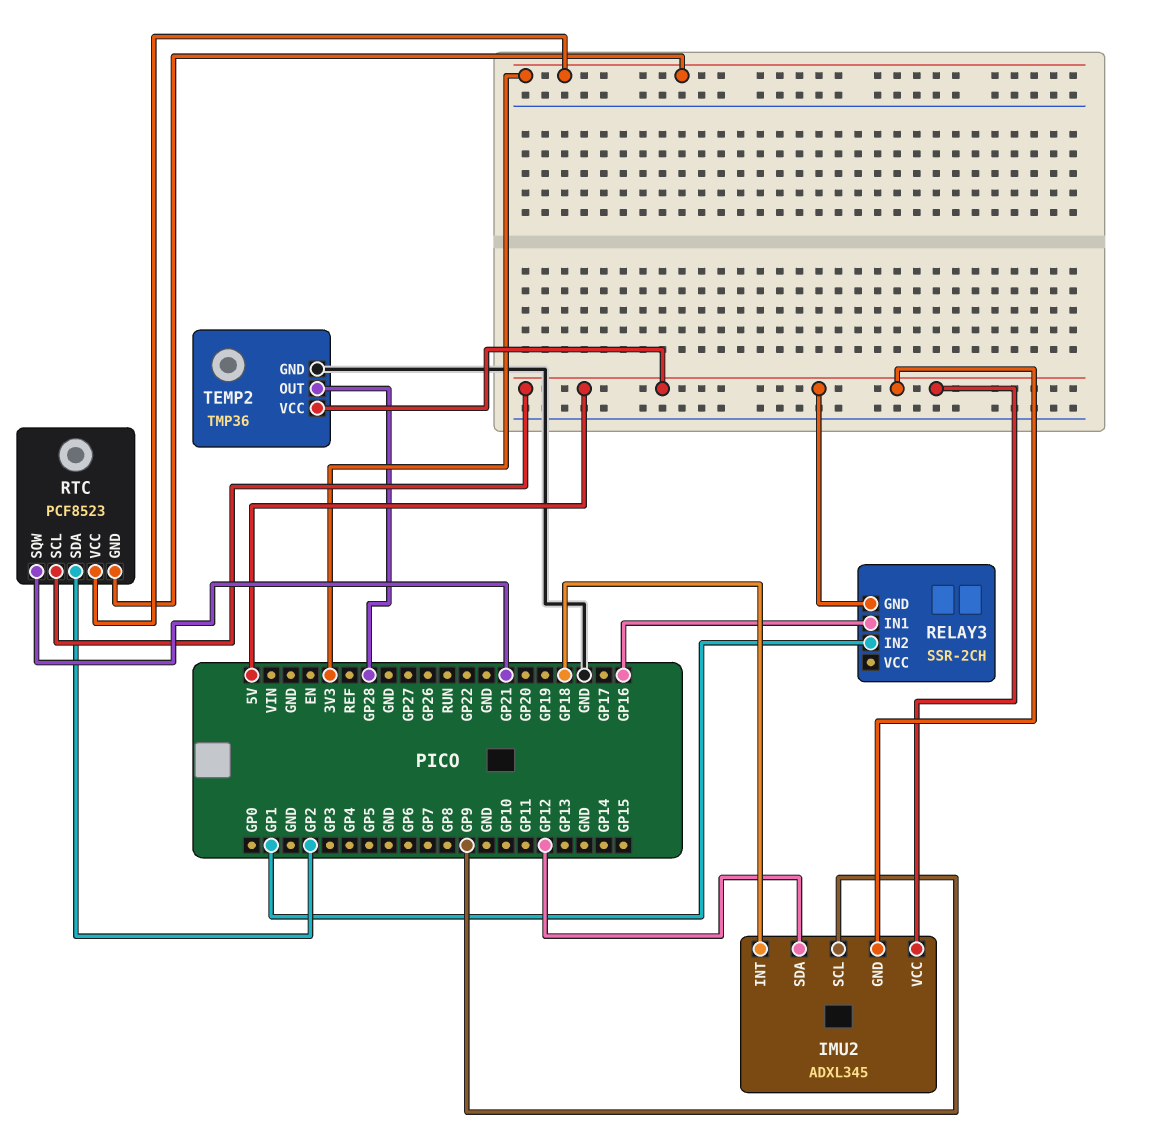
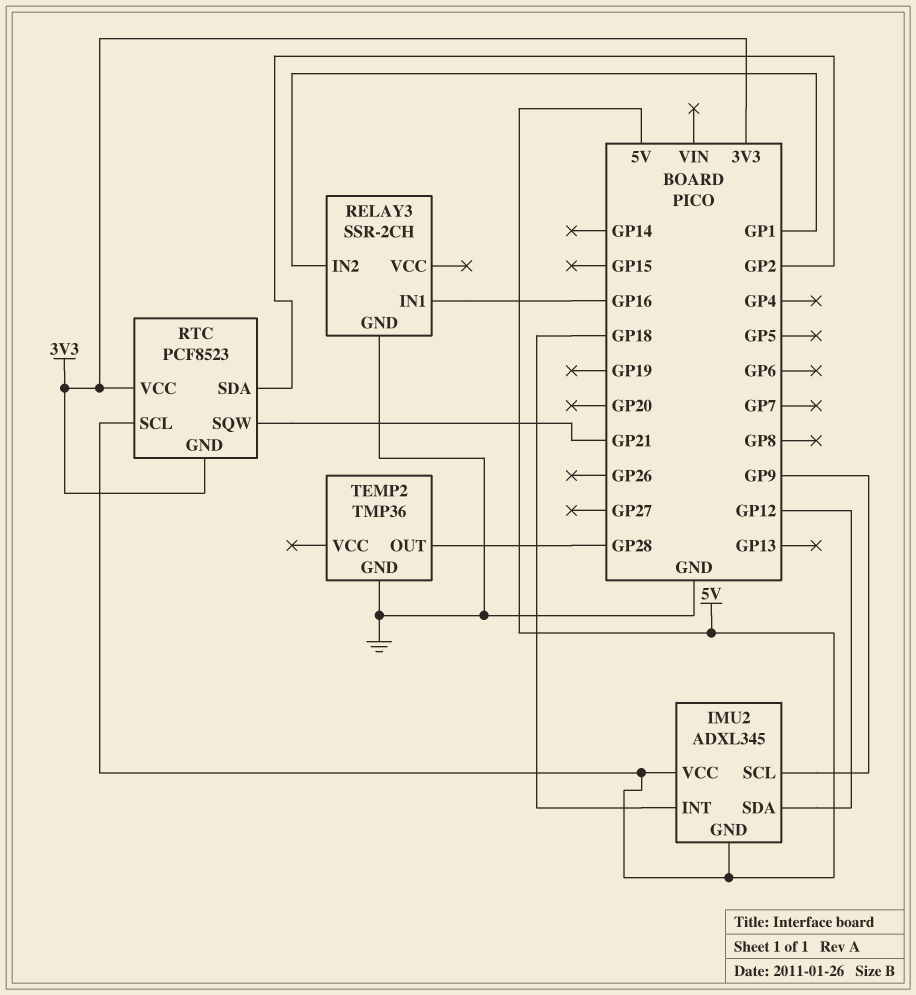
RELAY3 pin GND: 5V -> GND
TEMP2 pin VCC: 5V -> none

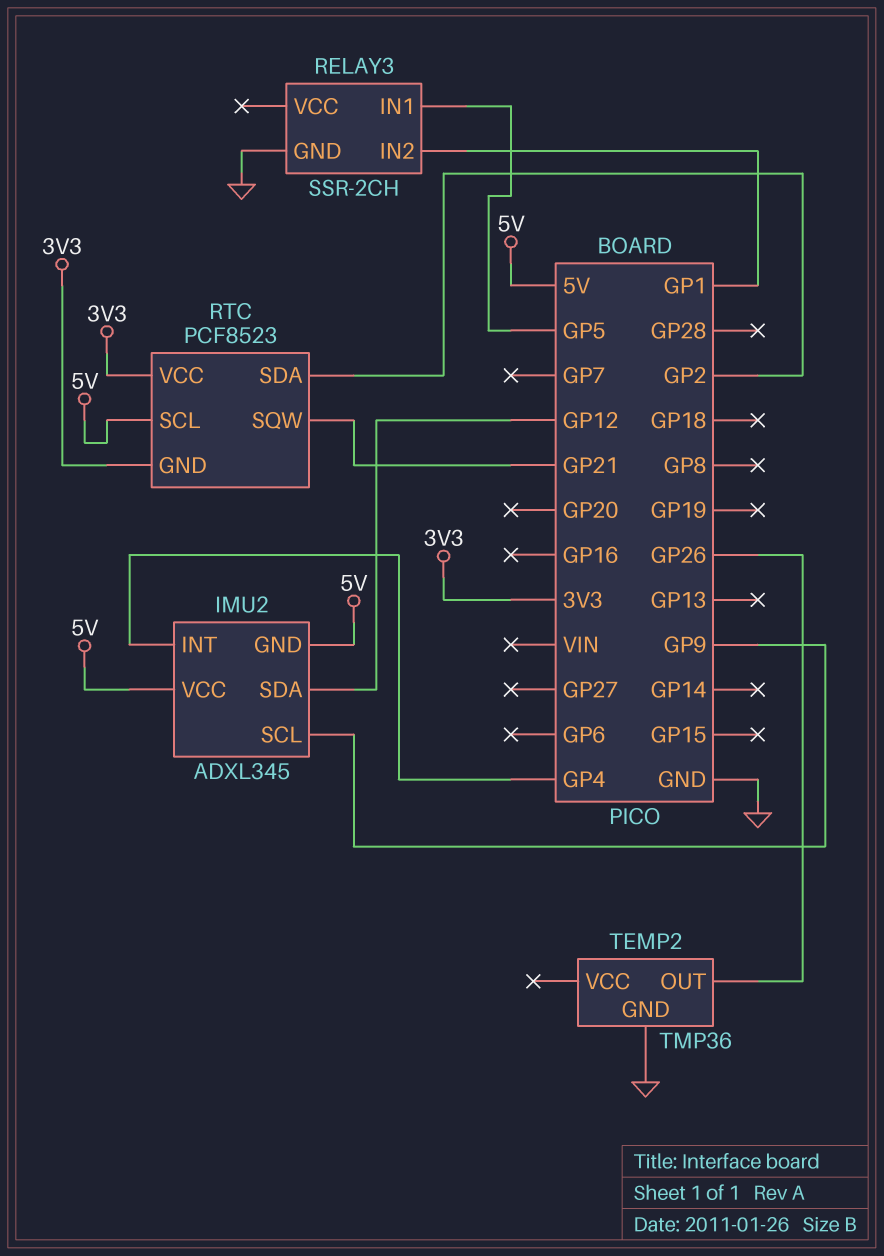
IMU2 pin INT: GP18 -> GP4
RELAY3 pin IN1: GP16 -> GP5
TEMP2 pin OUT: GP28 -> GP26

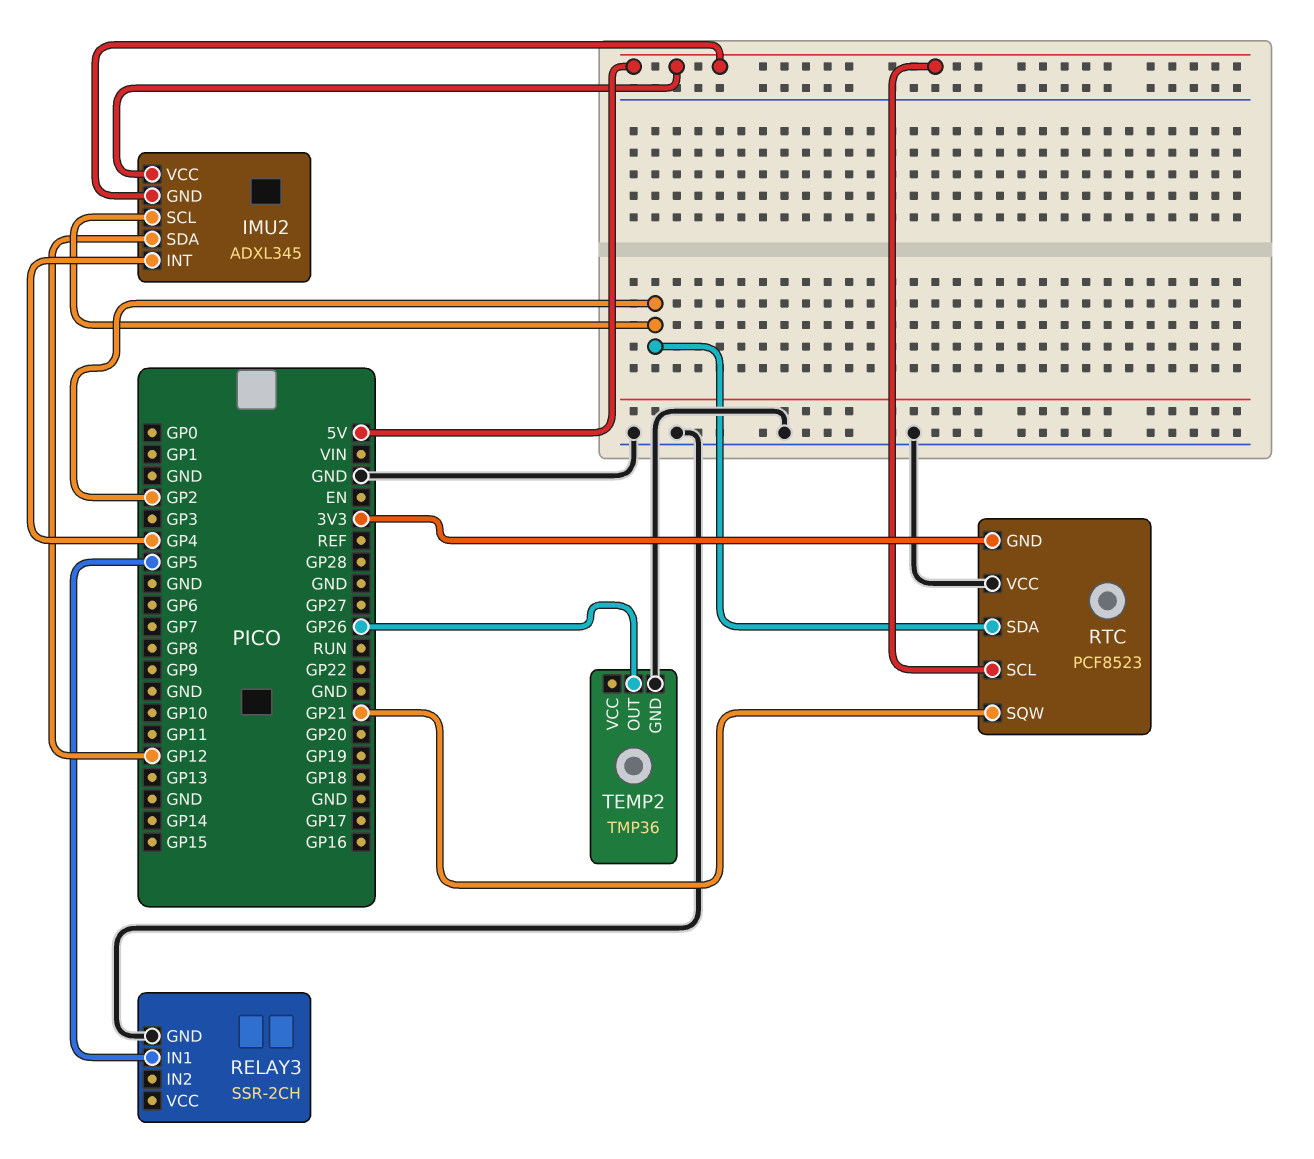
IMU2 pin SCL: GP9 -> GP2
RELAY3 pin IN2: GP1 -> none
RTC pin VCC: 3V3 -> GND

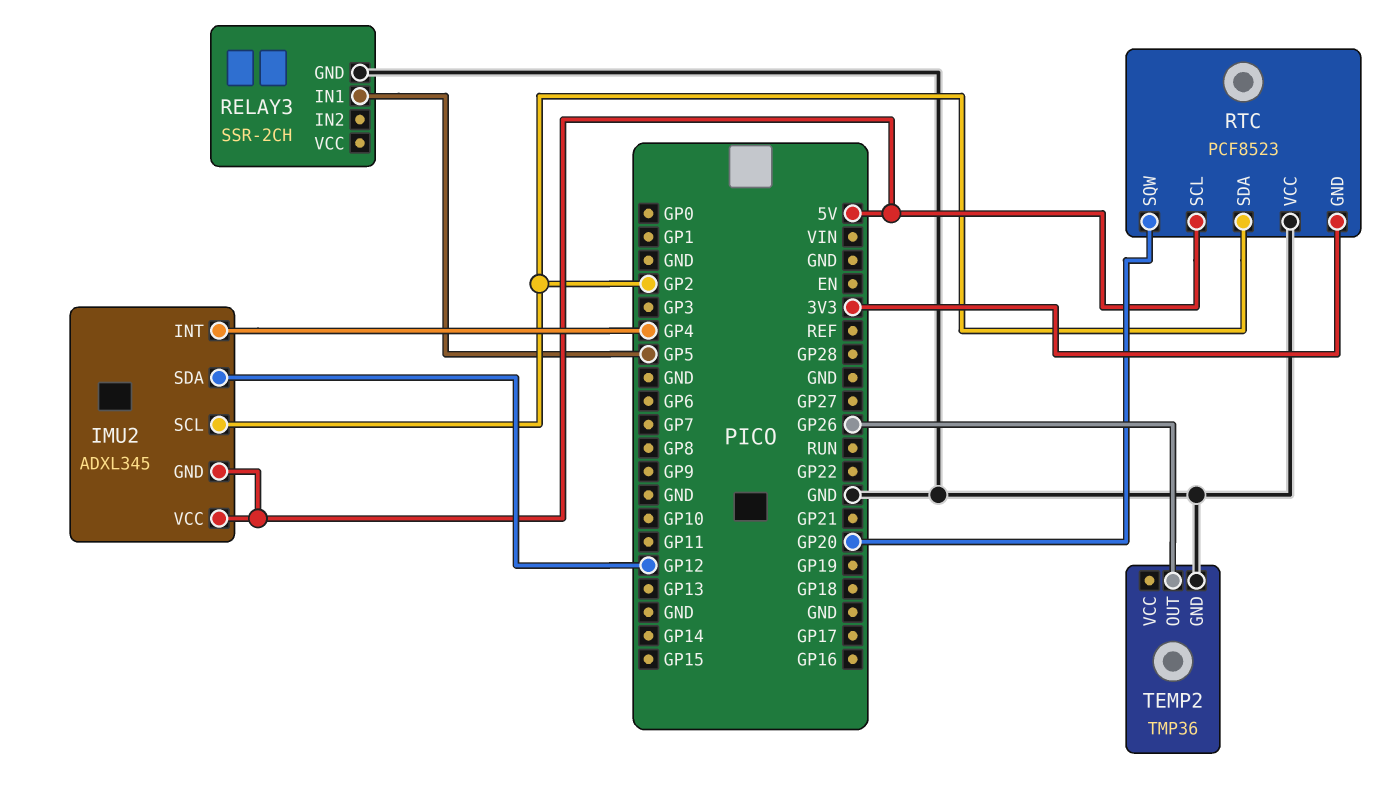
RTC pin SQW: GP21 -> GP20

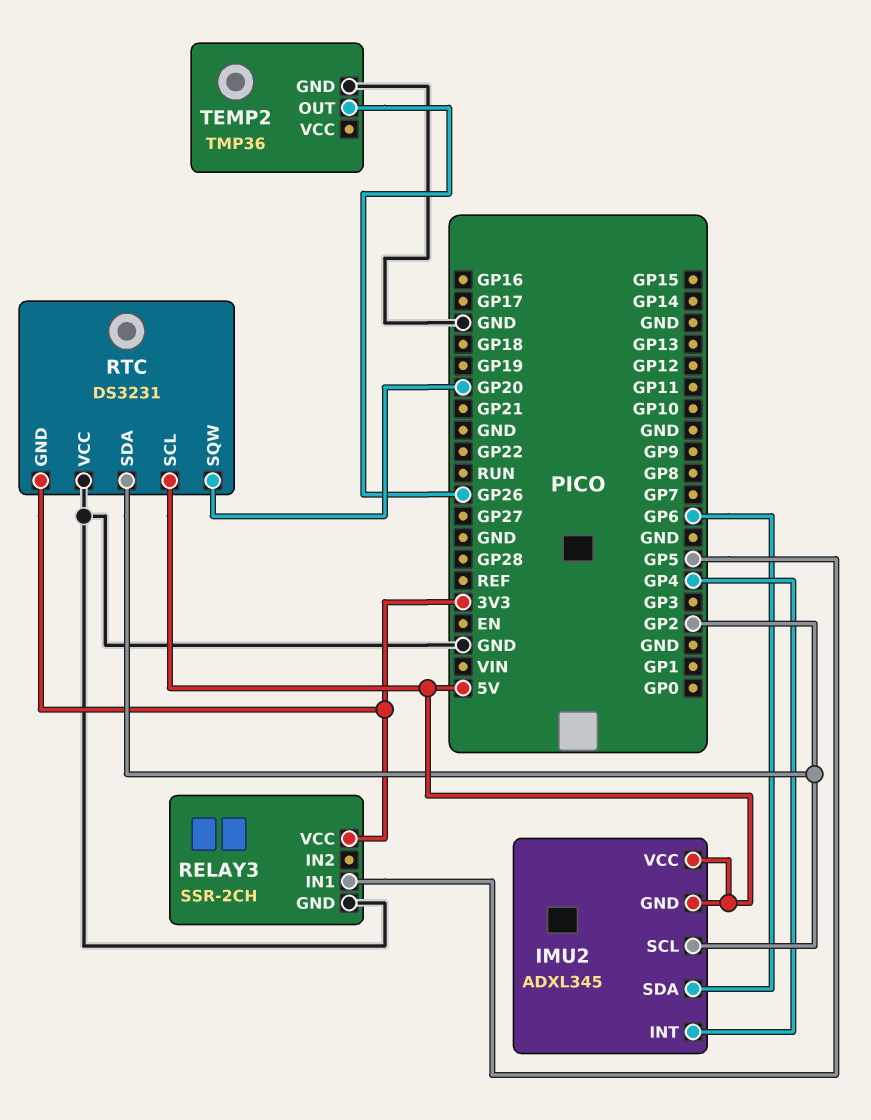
IMU2 pin SDA: GP12 -> GP6
RELAY3 pin VCC: none -> 3V3
RTC: PCF8523 -> DS3231

